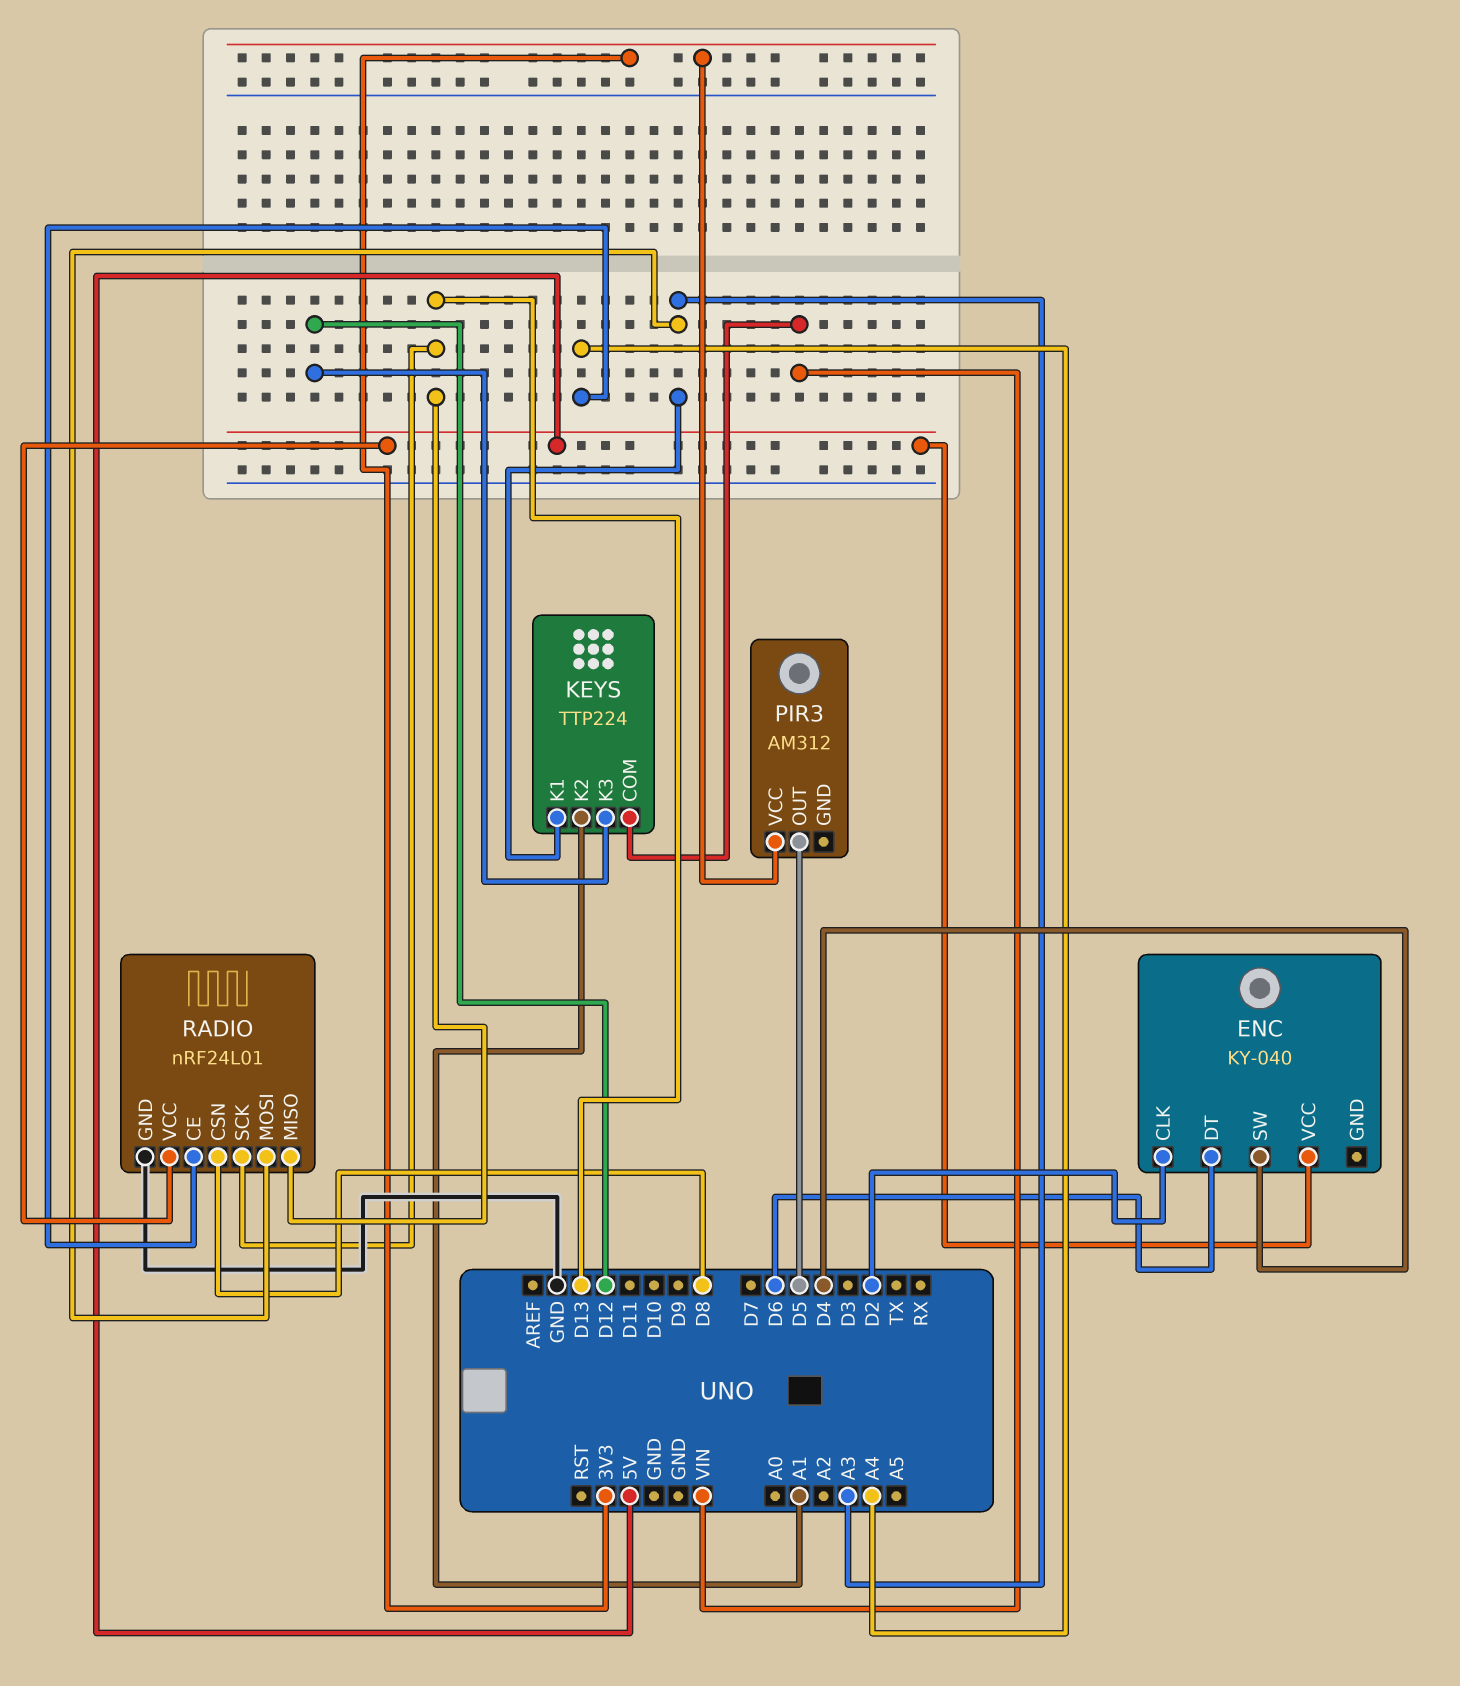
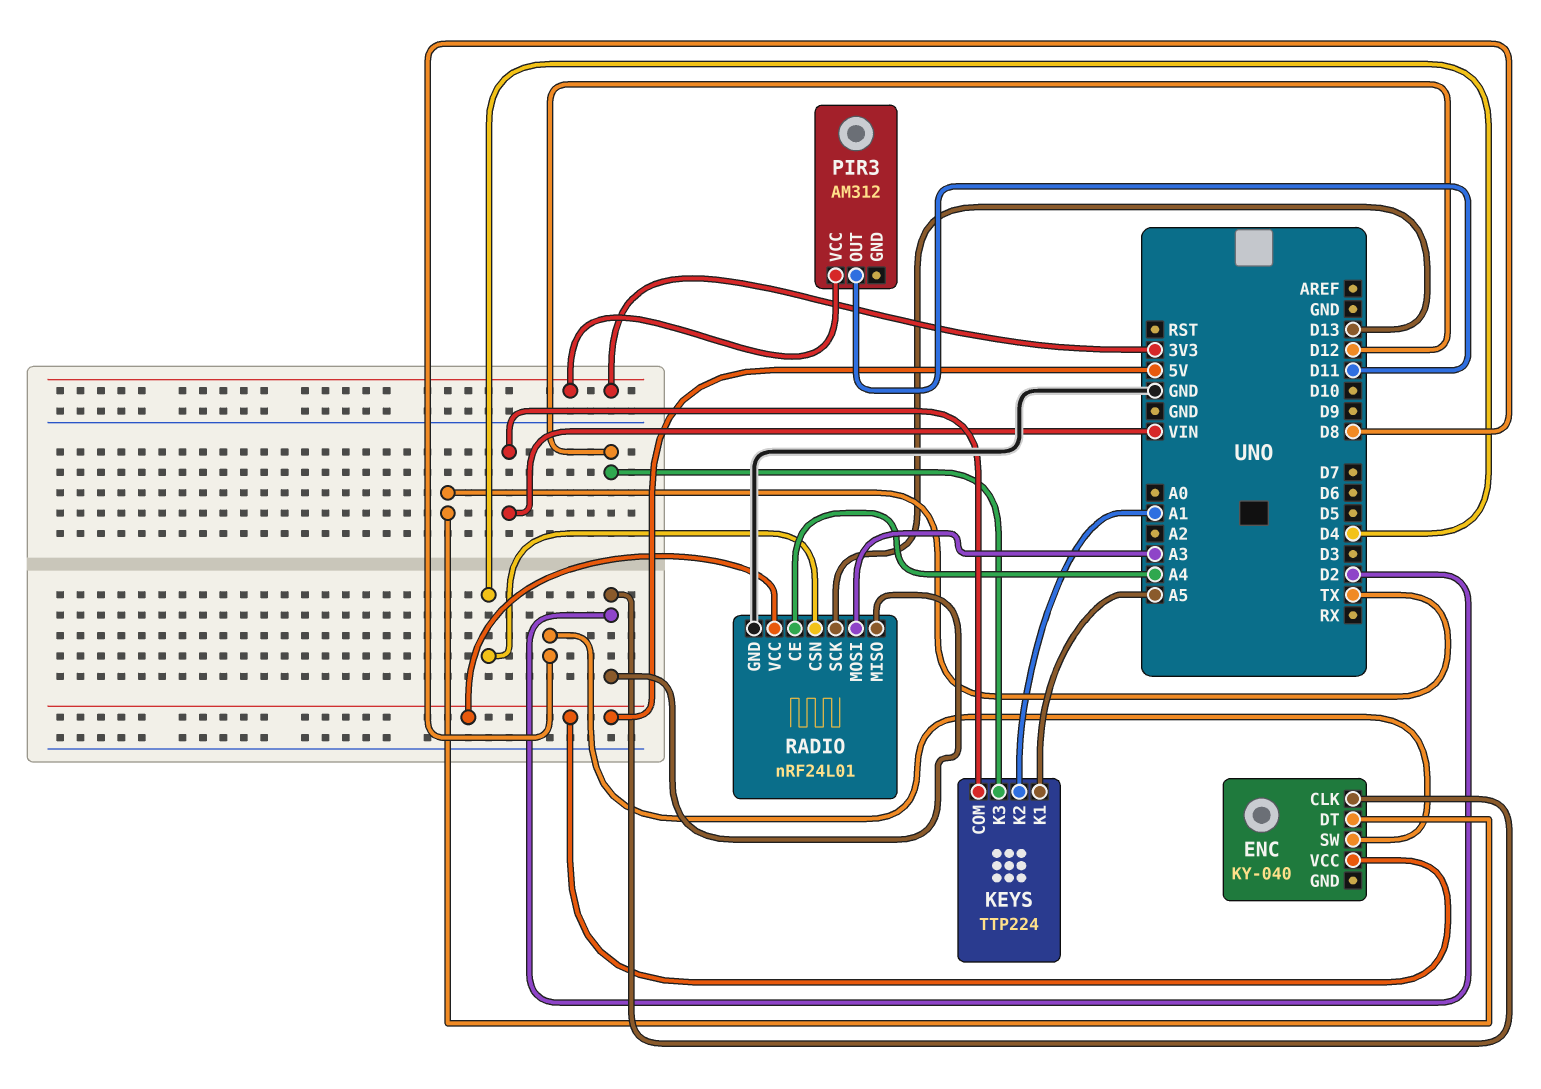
ENC pin DT: D6 -> TX
ENC pin SW: D4 -> D8
KEYS pin K1: A3 -> A5
PIR3 pin OUT: D5 -> D11
RADIO pin CSN: D8 -> D4
RADIO pin MISO: D13 -> D2

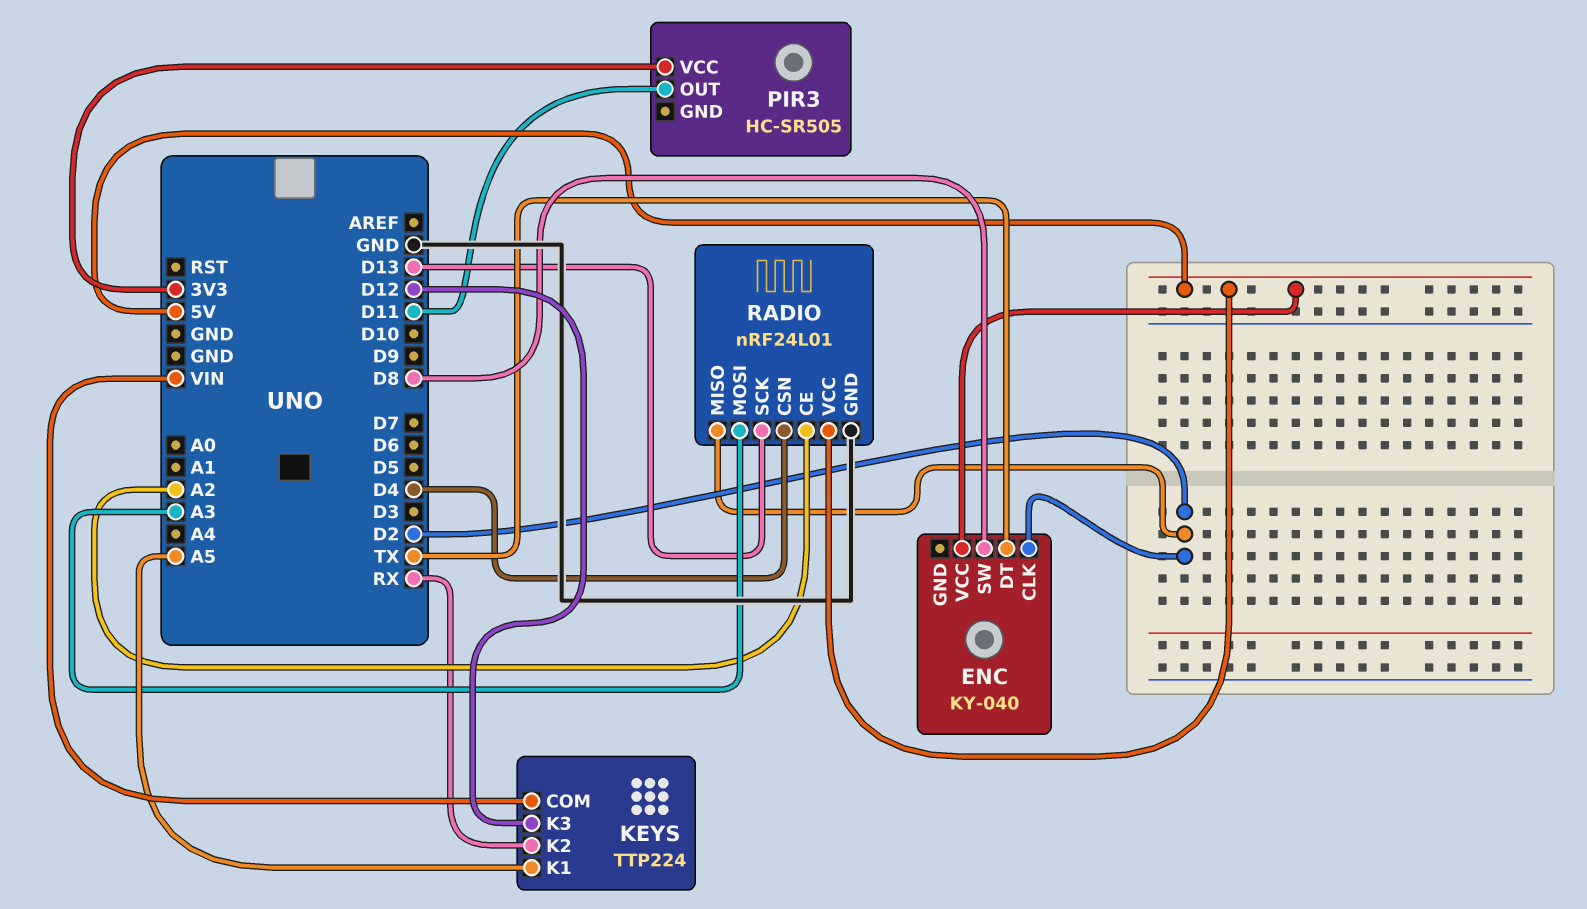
KEYS pin K2: A1 -> RX
PIR3: AM312 -> HC-SR505
RADIO pin CE: A4 -> A2

